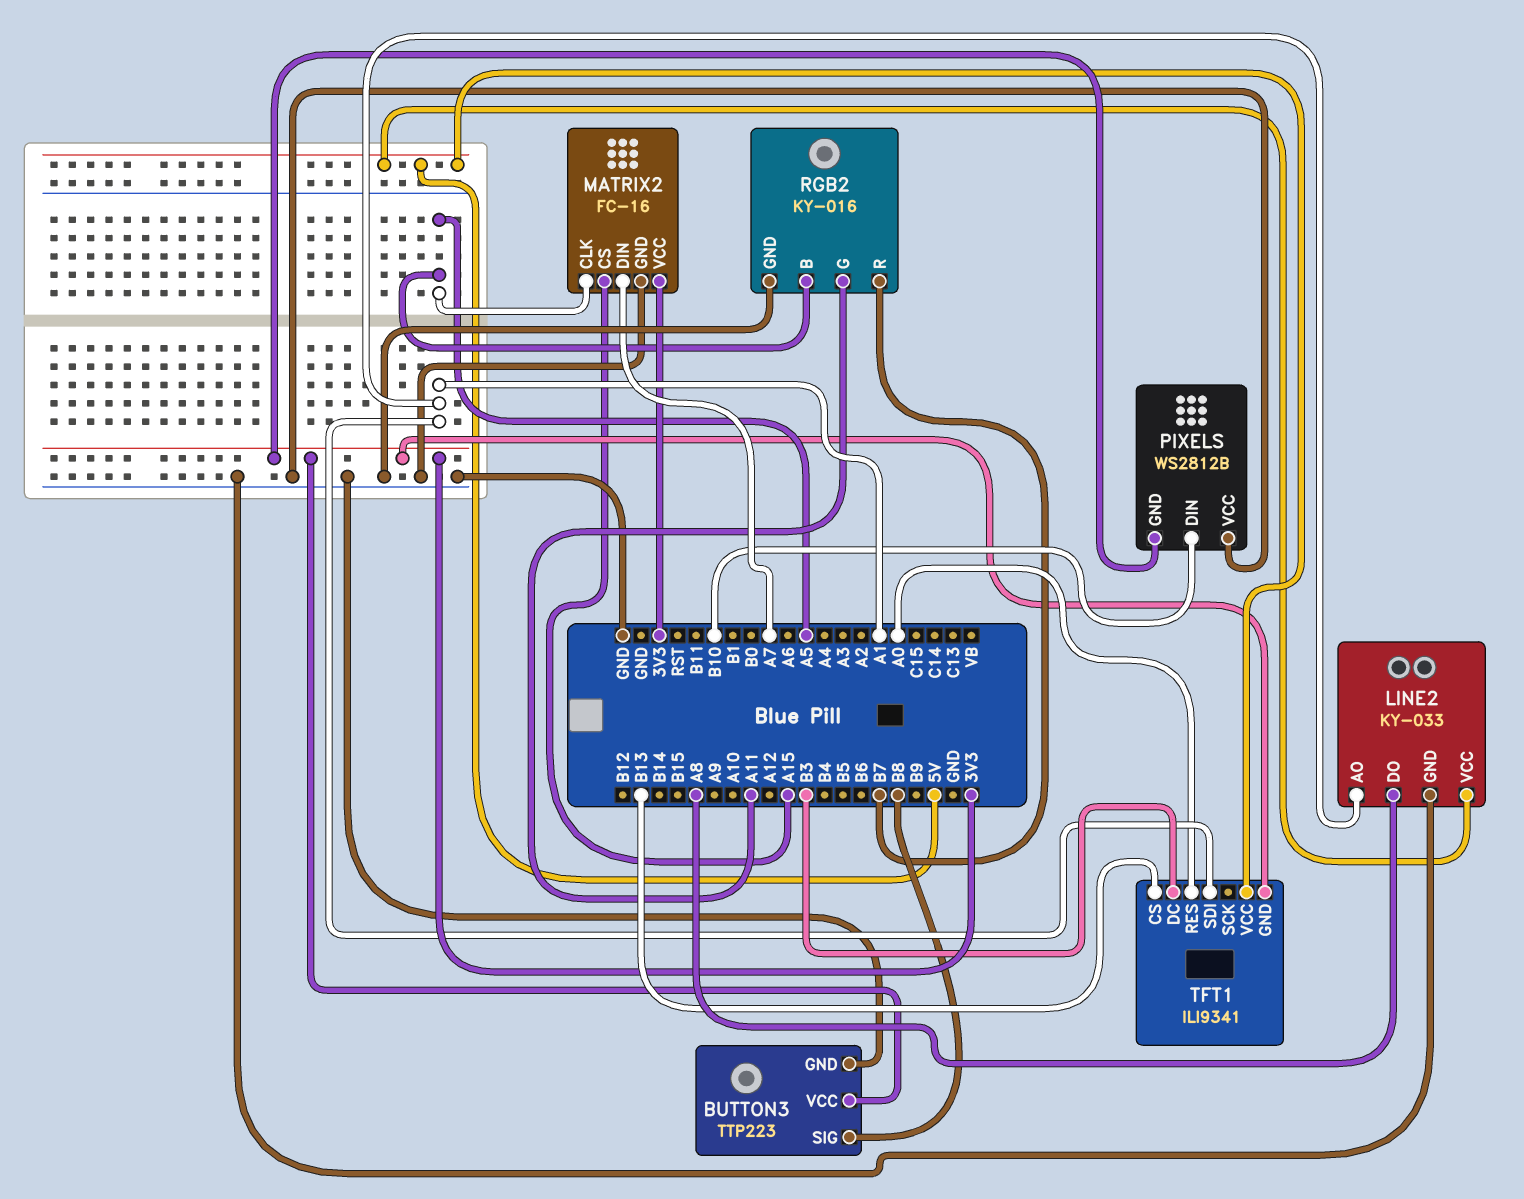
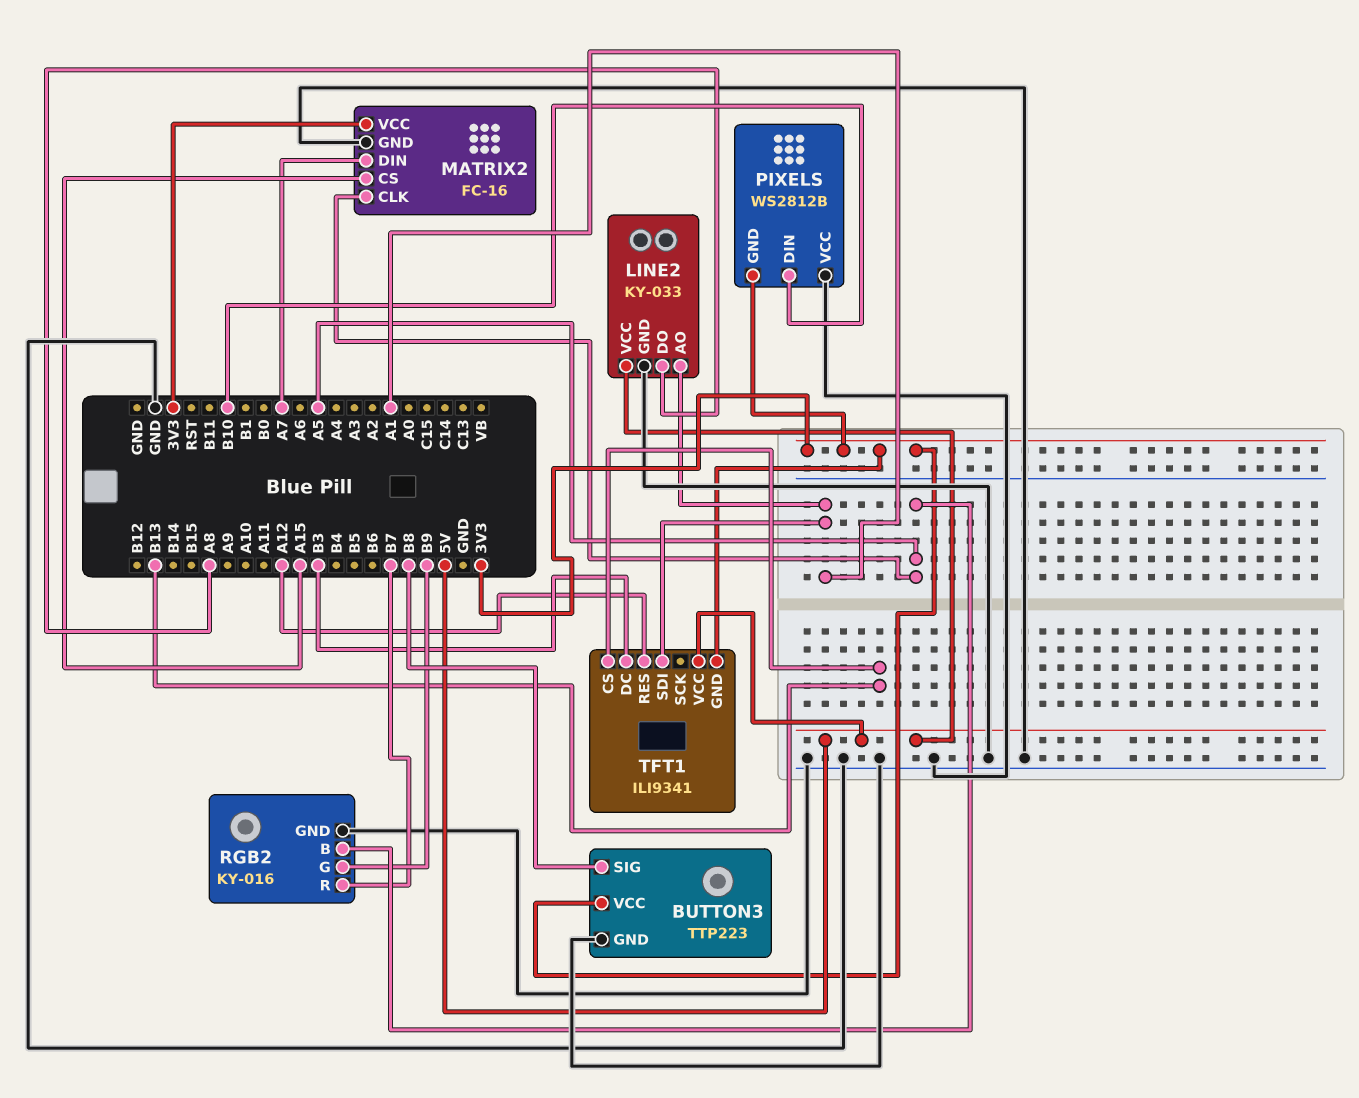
RGB2 pin G: A11 -> B9
TFT1 pin RES: A0 -> A12

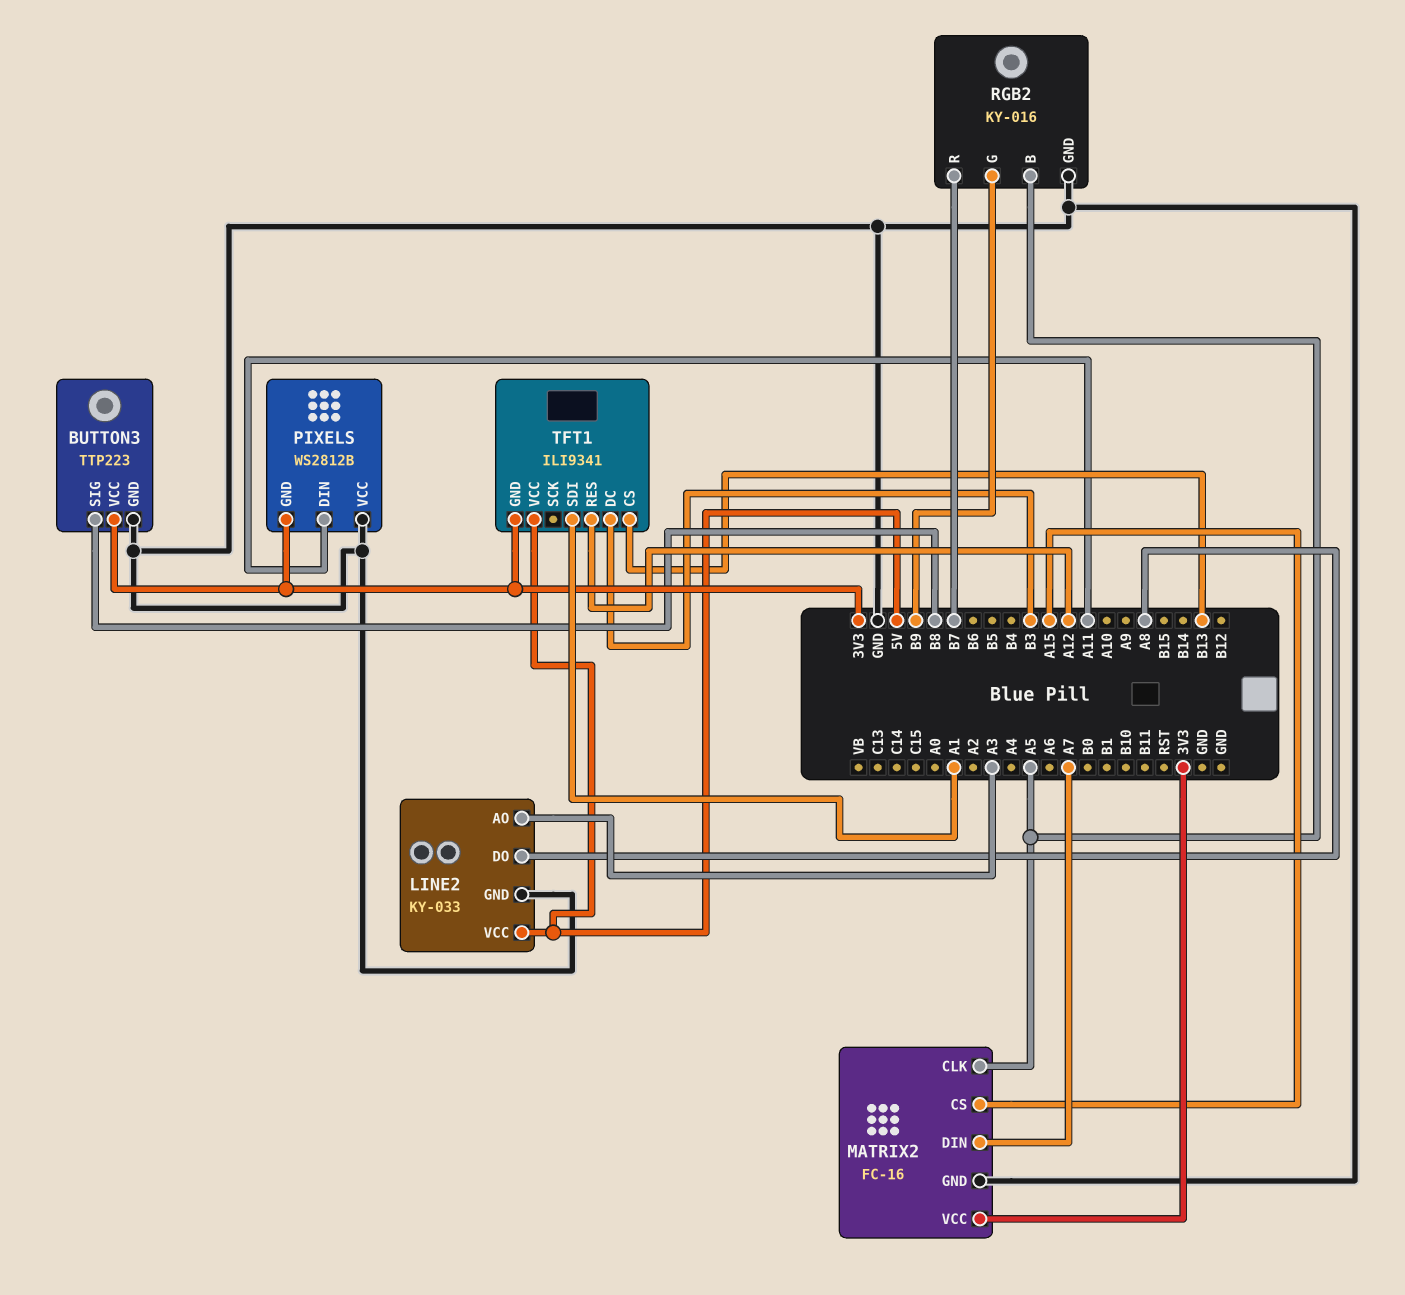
LINE2 pin AO: A1 -> A3
PIXELS pin DIN: B10 -> A11

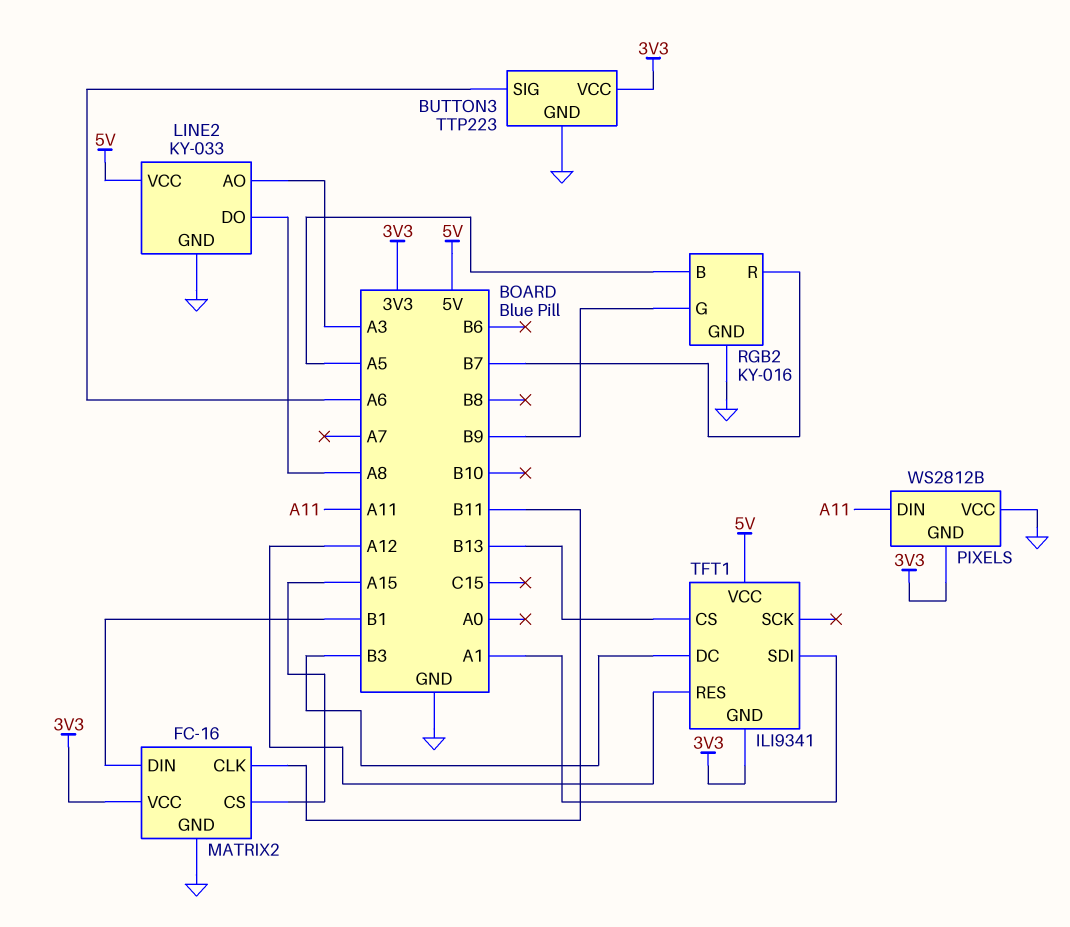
BUTTON3 pin SIG: B8 -> A6
MATRIX2 pin CLK: A5 -> B11
MATRIX2 pin DIN: A7 -> B1

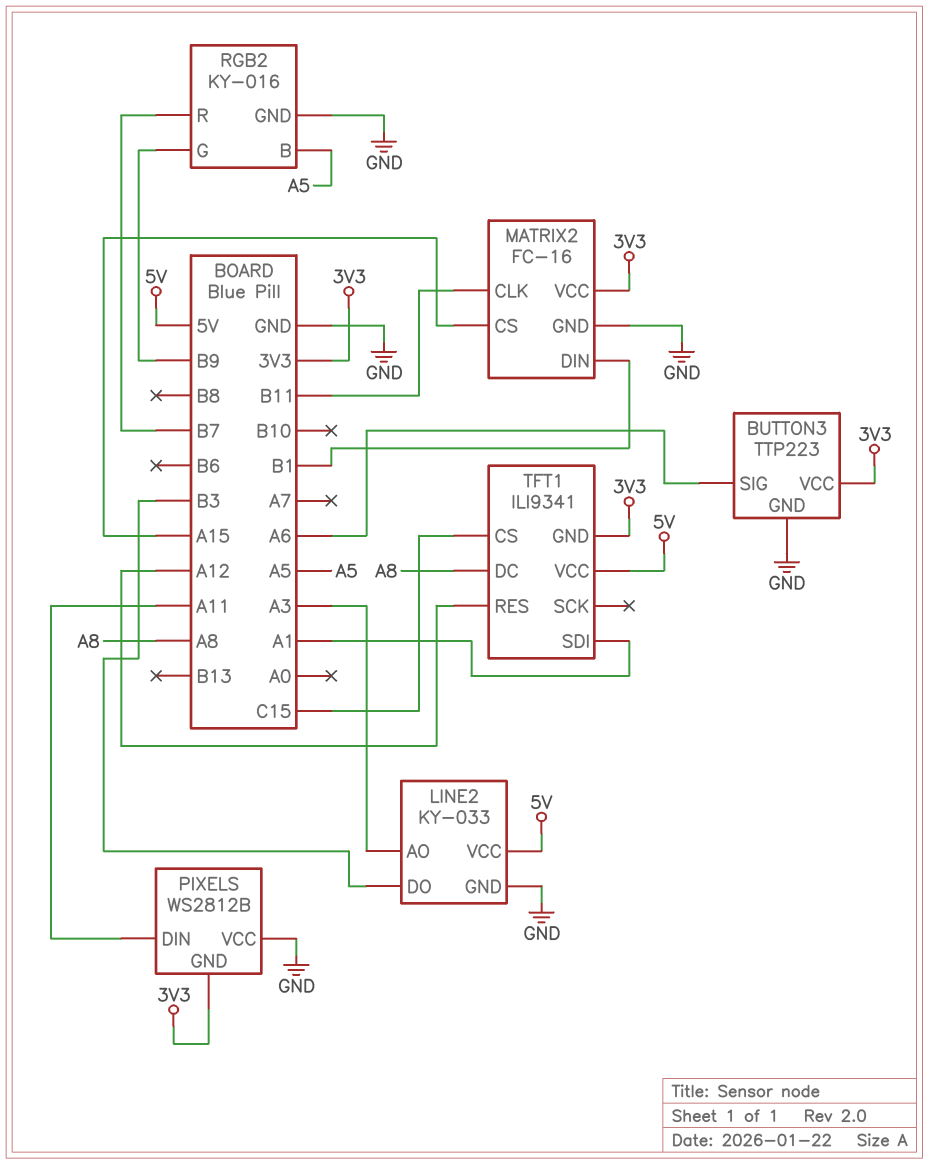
LINE2 pin DO: A8 -> B3
TFT1 pin CS: B13 -> C15
TFT1 pin DC: B3 -> A8

